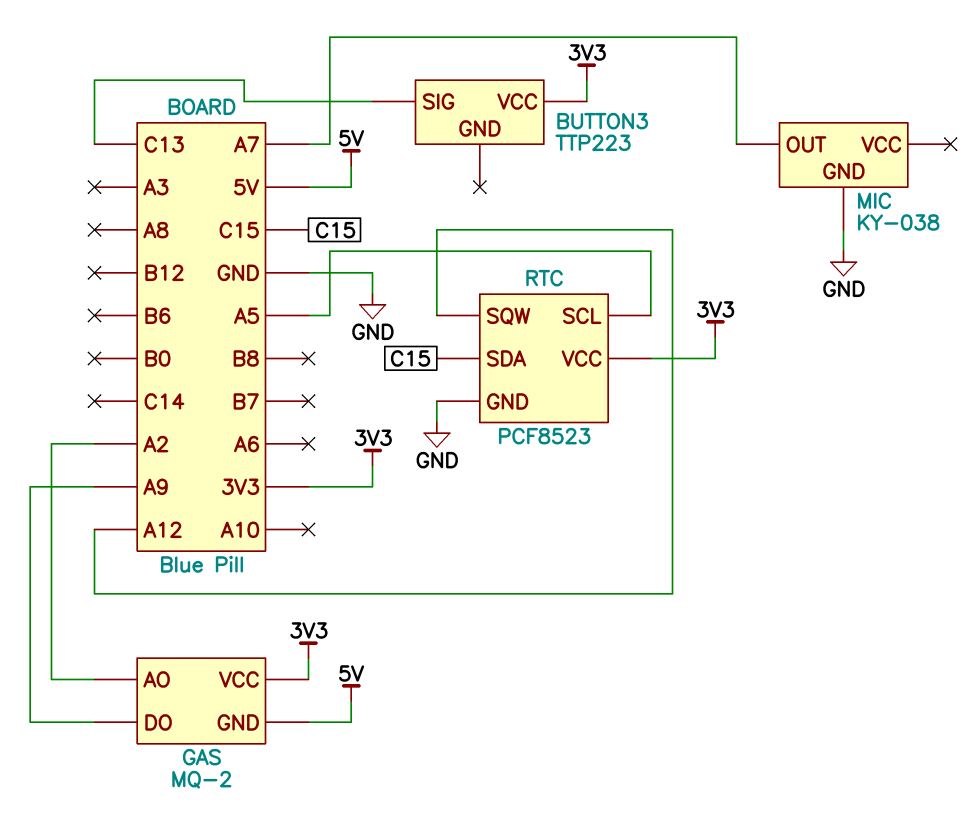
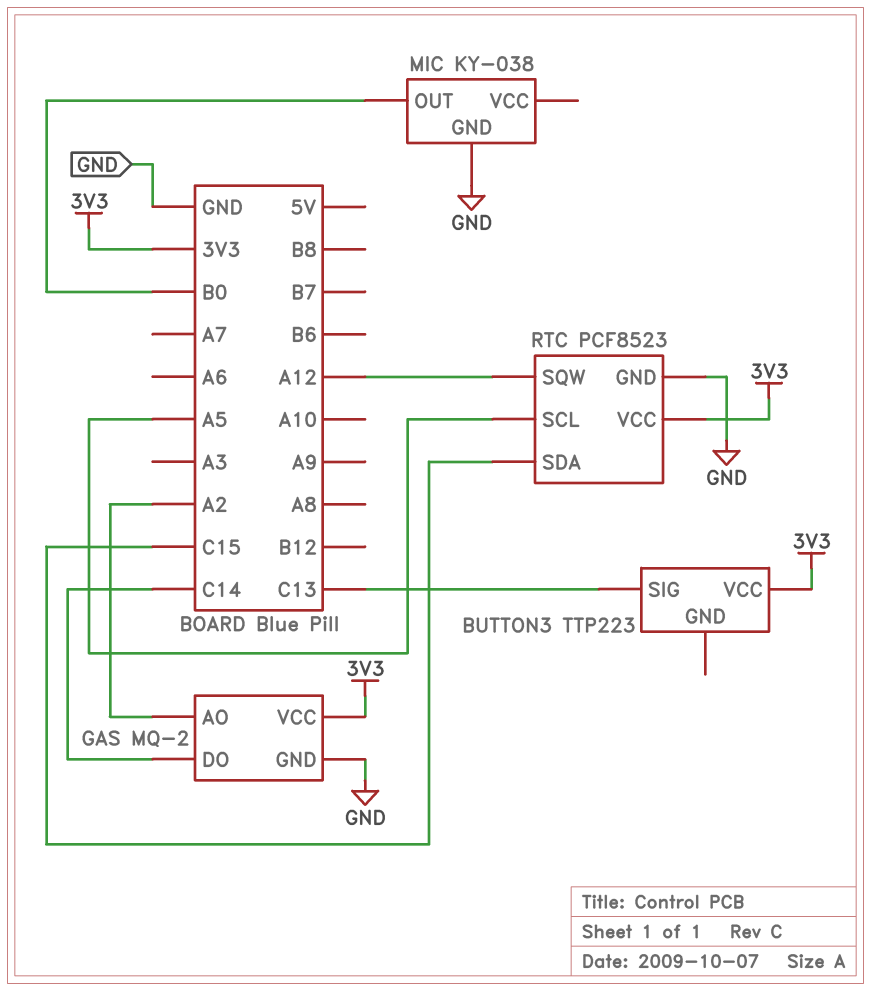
GAS pin DO: A9 -> C14
GAS pin GND: 5V -> GND
MIC pin OUT: A7 -> B0

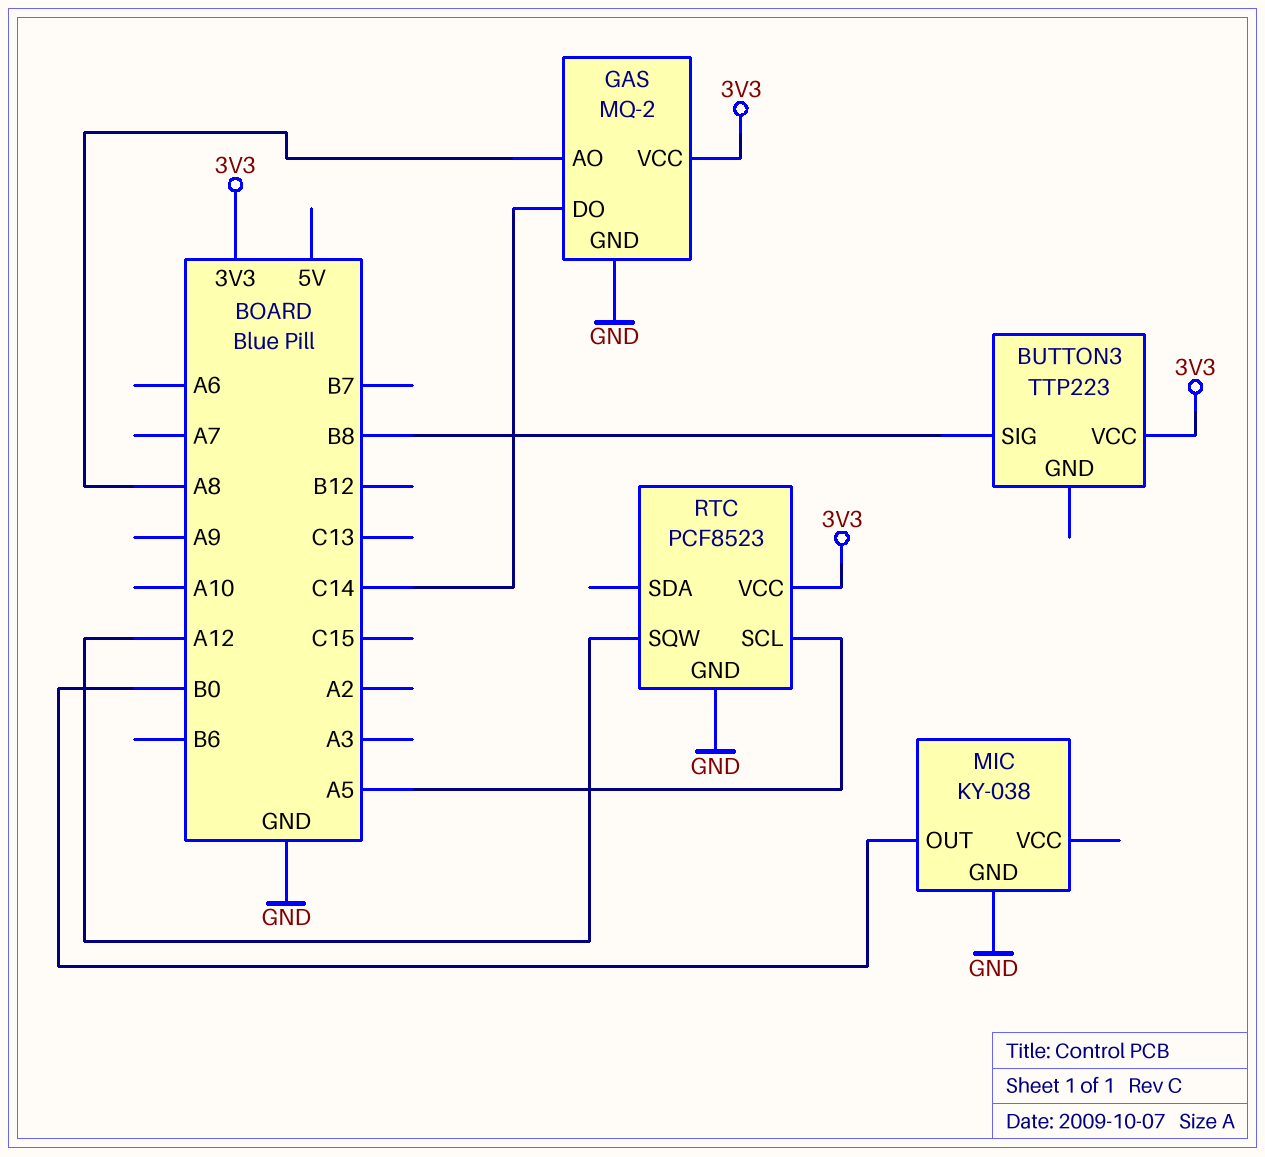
BUTTON3 pin SIG: C13 -> B8
GAS pin AO: A2 -> A8
RTC pin SDA: C15 -> none

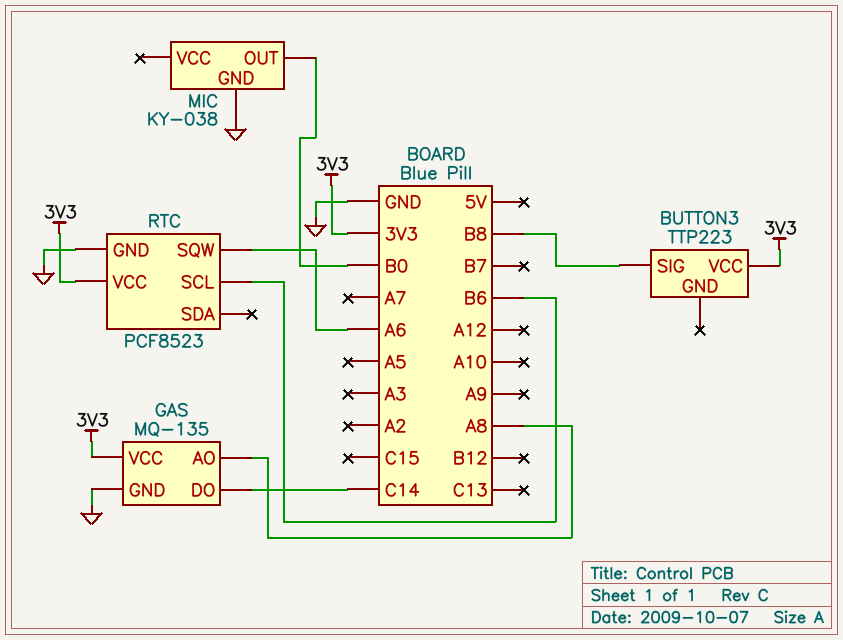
GAS: MQ-2 -> MQ-135
RTC pin SCL: A5 -> B6
RTC pin SQW: A12 -> A6

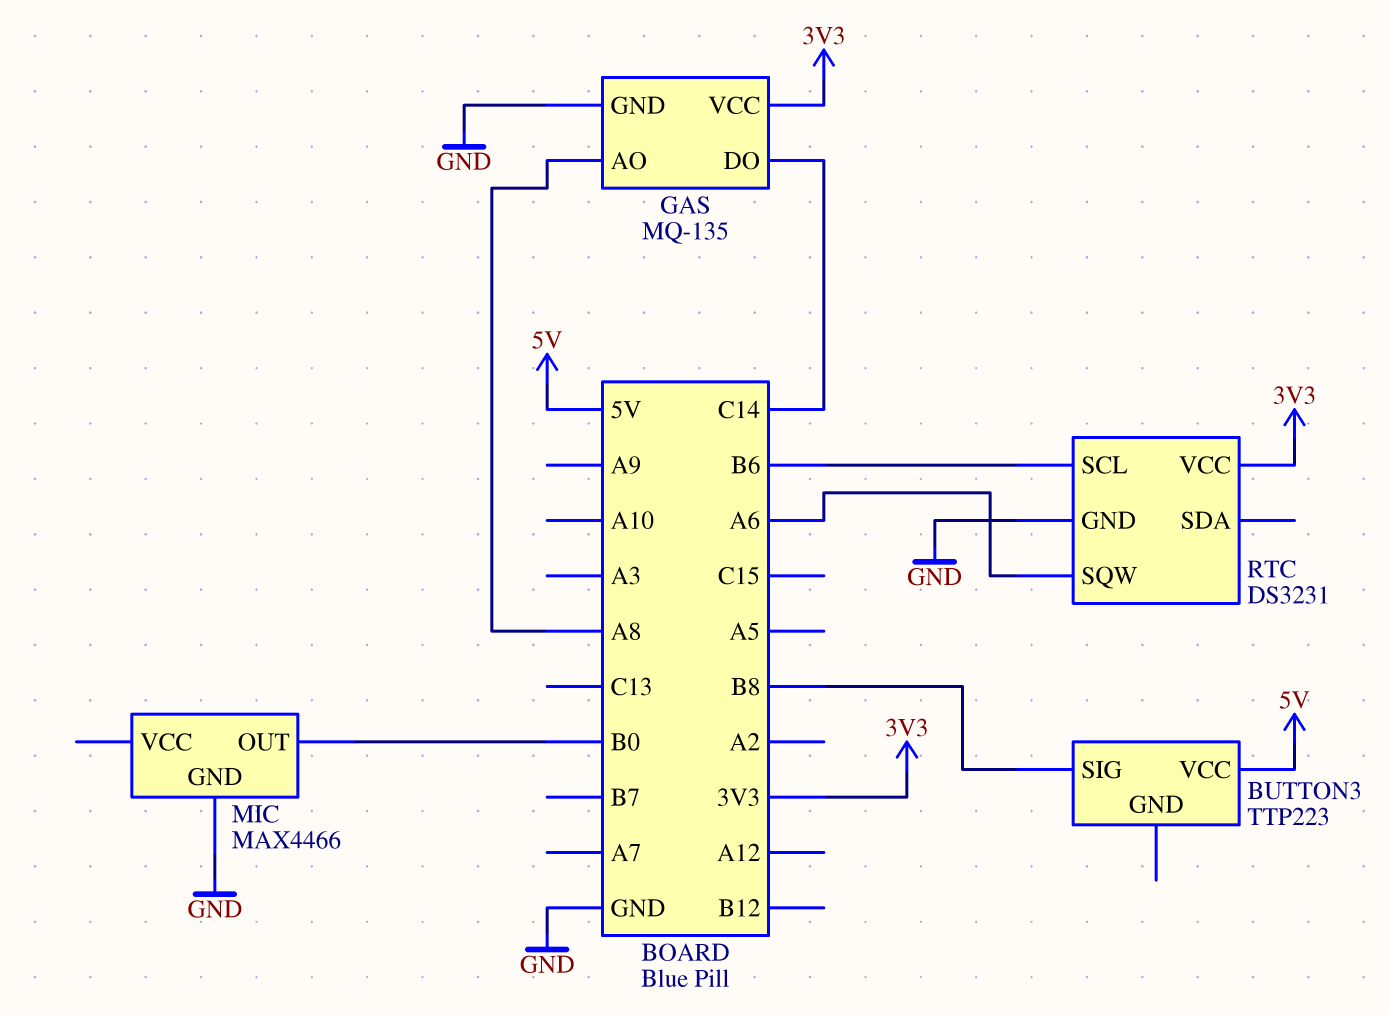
BUTTON3 pin VCC: 3V3 -> 5V
MIC: KY-038 -> MAX4466
RTC: PCF8523 -> DS3231

